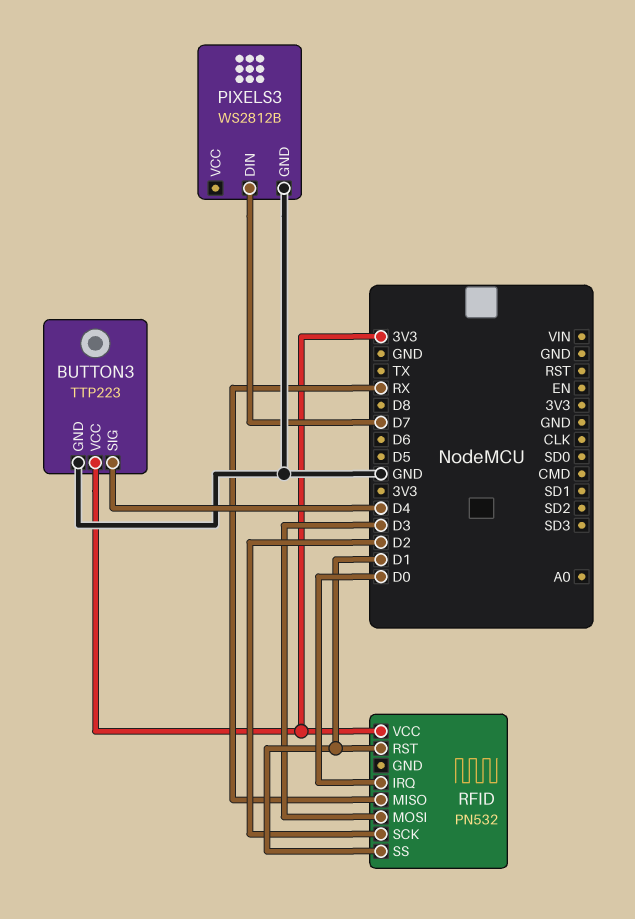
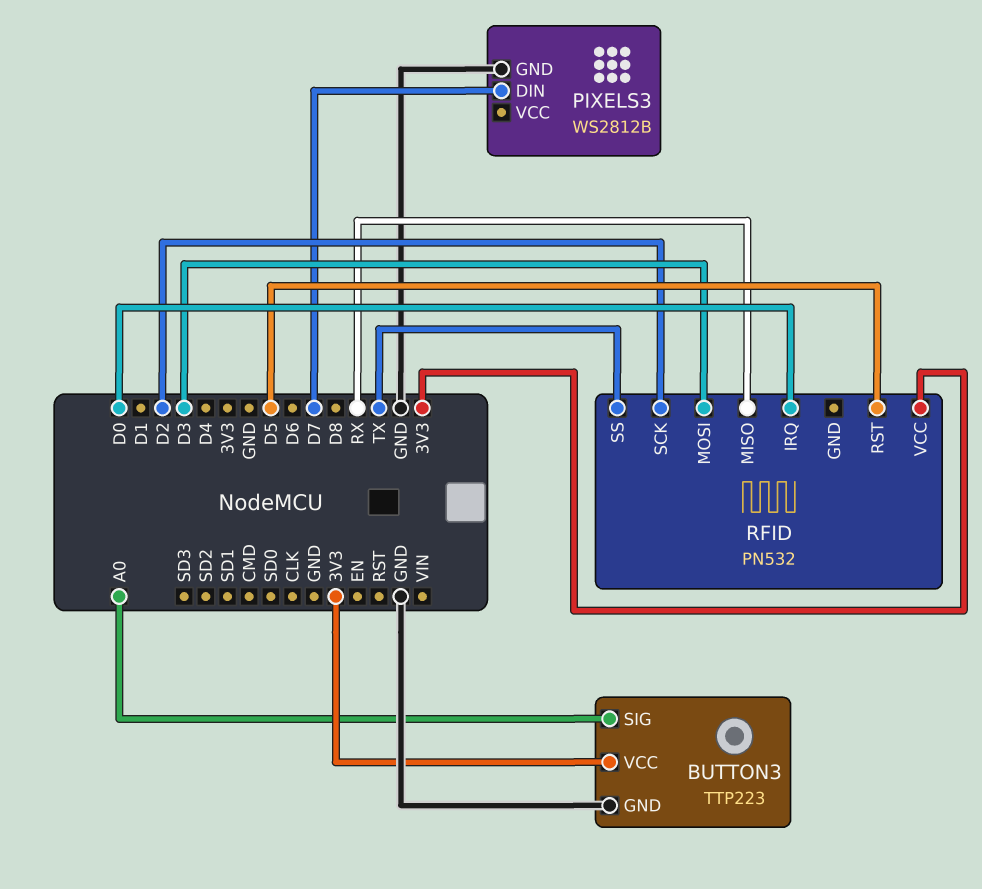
BUTTON3 pin SIG: D4 -> A0
RFID pin RST: D1 -> D5
RFID pin SS: D1 -> TX

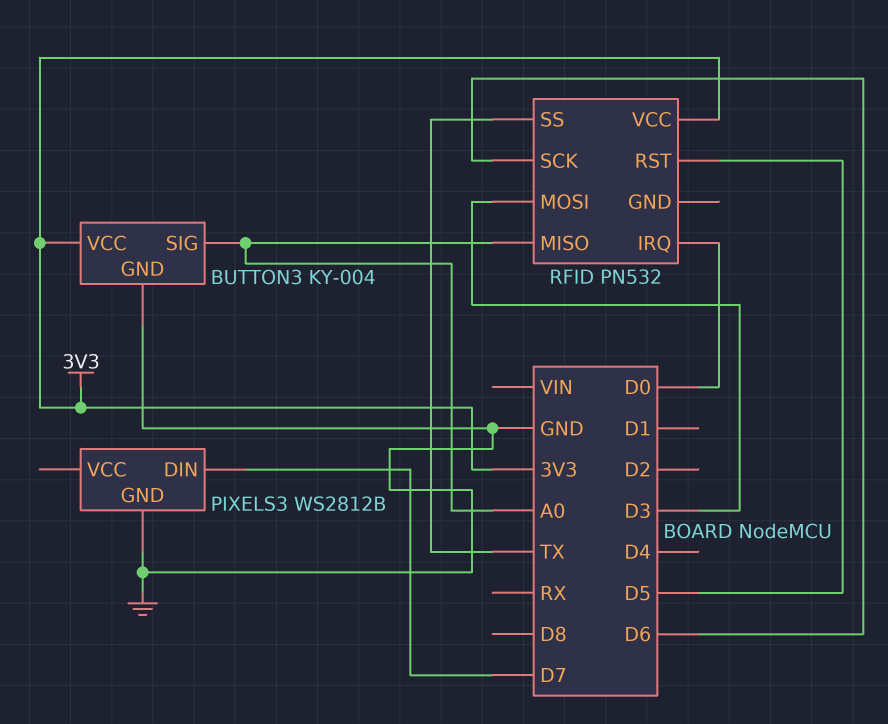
BUTTON3: TTP223 -> KY-004
RFID pin MISO: RX -> A0
RFID pin SCK: D2 -> D6

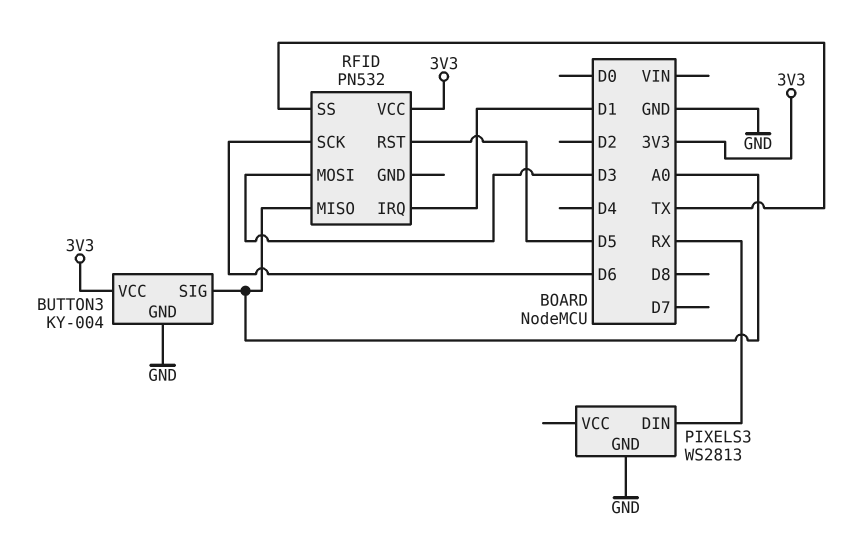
PIXELS3: WS2812B -> WS2813
PIXELS3 pin DIN: D7 -> RX
RFID pin IRQ: D0 -> D1

